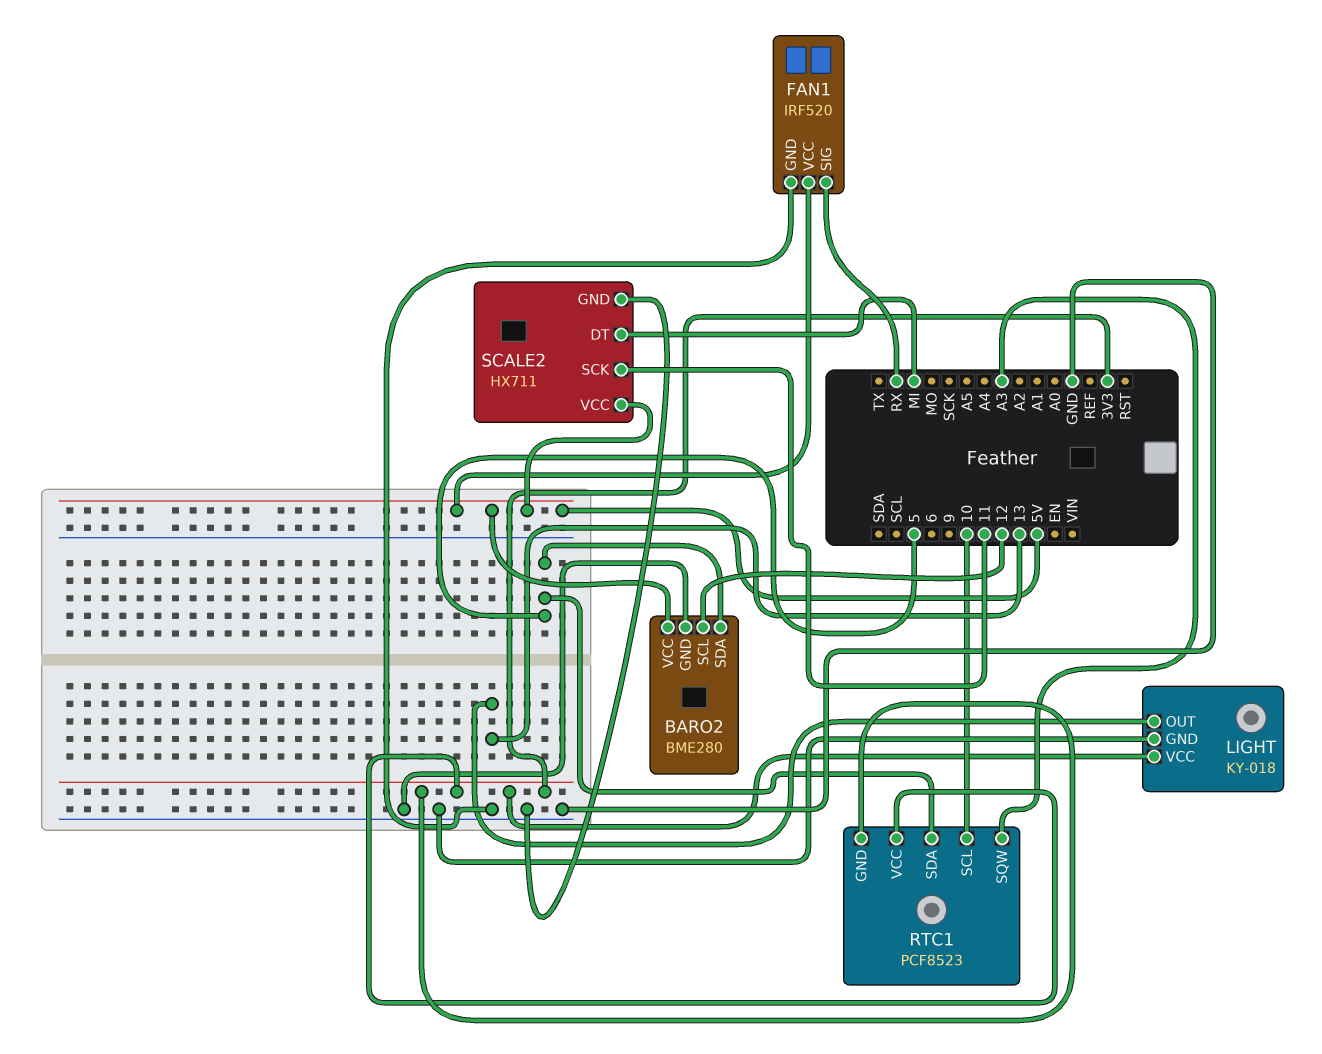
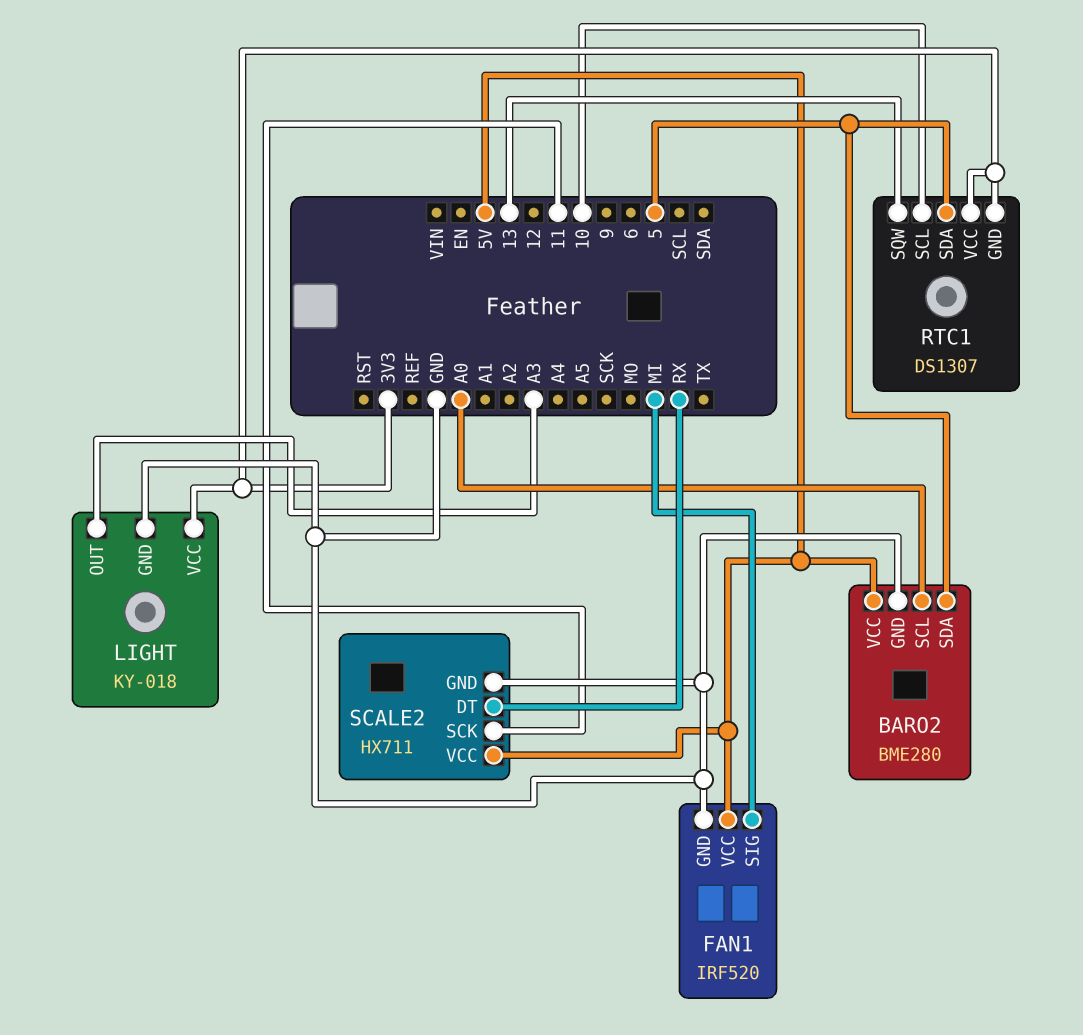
BARO2 pin SCL: 12 -> A0
FAN1 pin SIG: RX -> MI
LIGHT pin OUT: 13 -> A3
RTC1: PCF8523 -> DS1307
RTC1 pin SQW: A3 -> 13
SCALE2 pin DT: MI -> RX

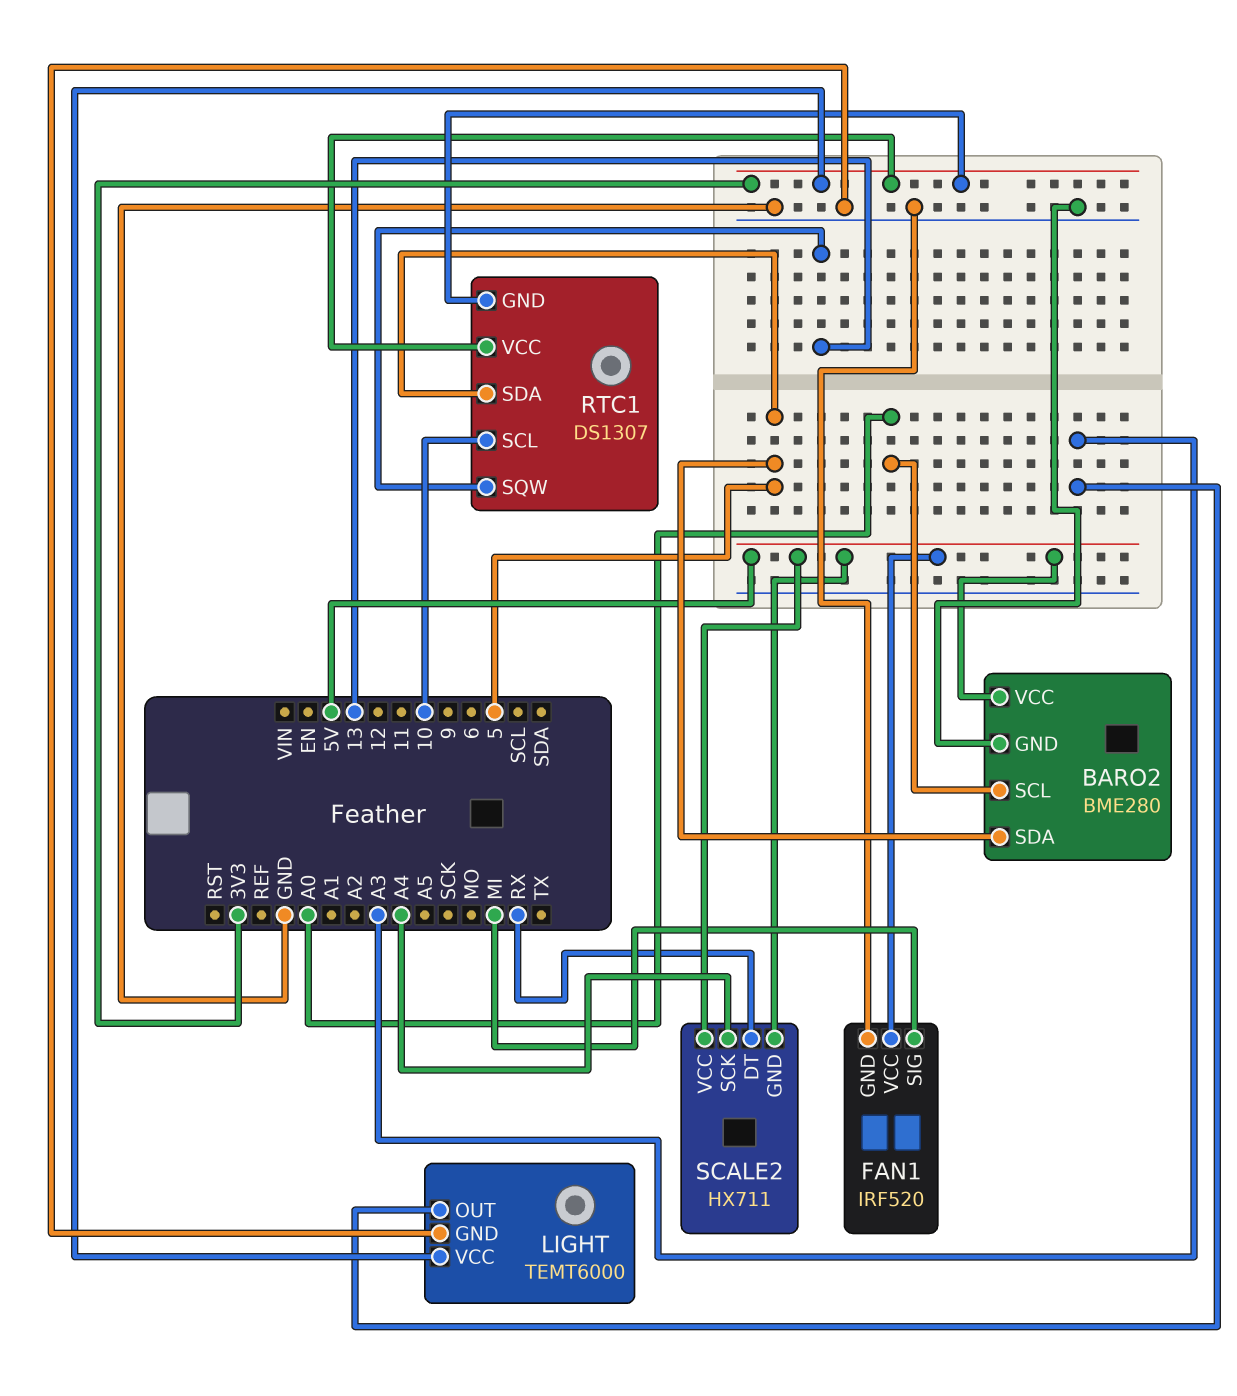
LIGHT: KY-018 -> TEMT6000
SCALE2 pin GND: GND -> 5V
SCALE2 pin SCK: 11 -> A4

